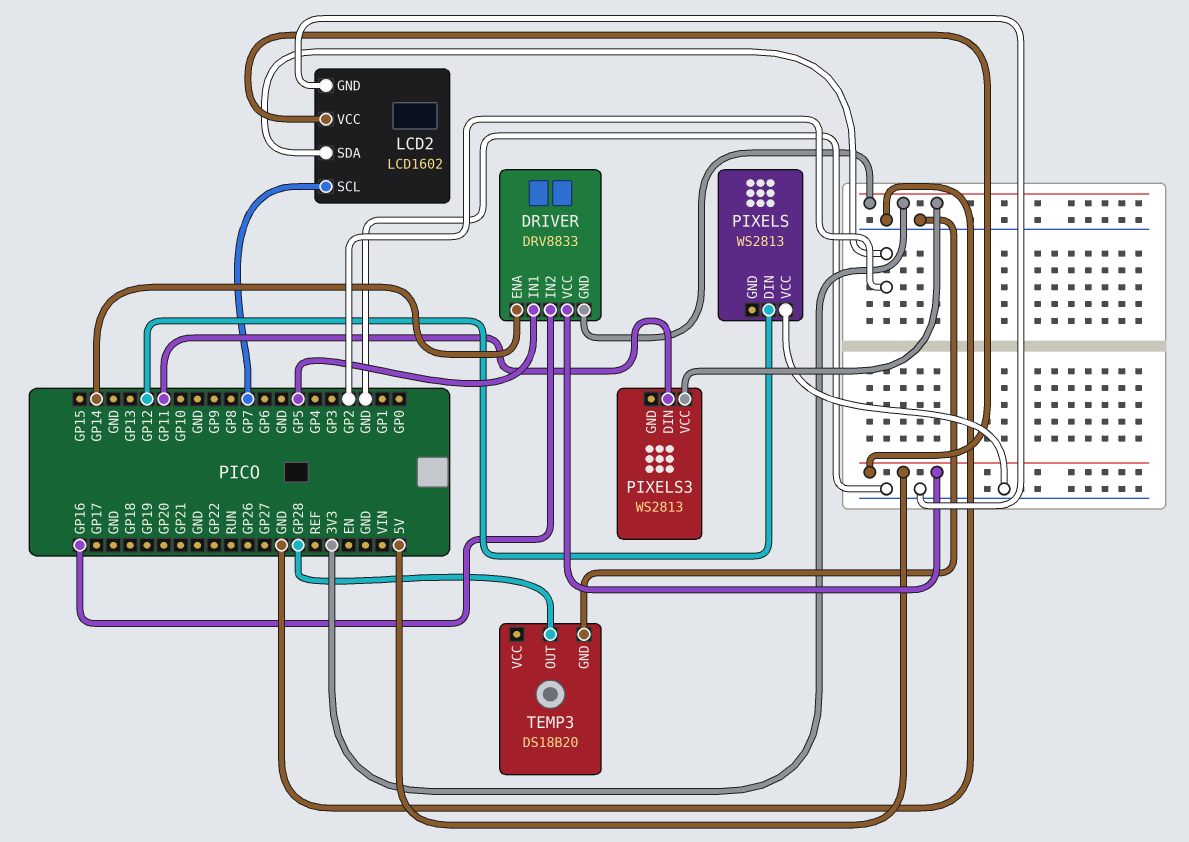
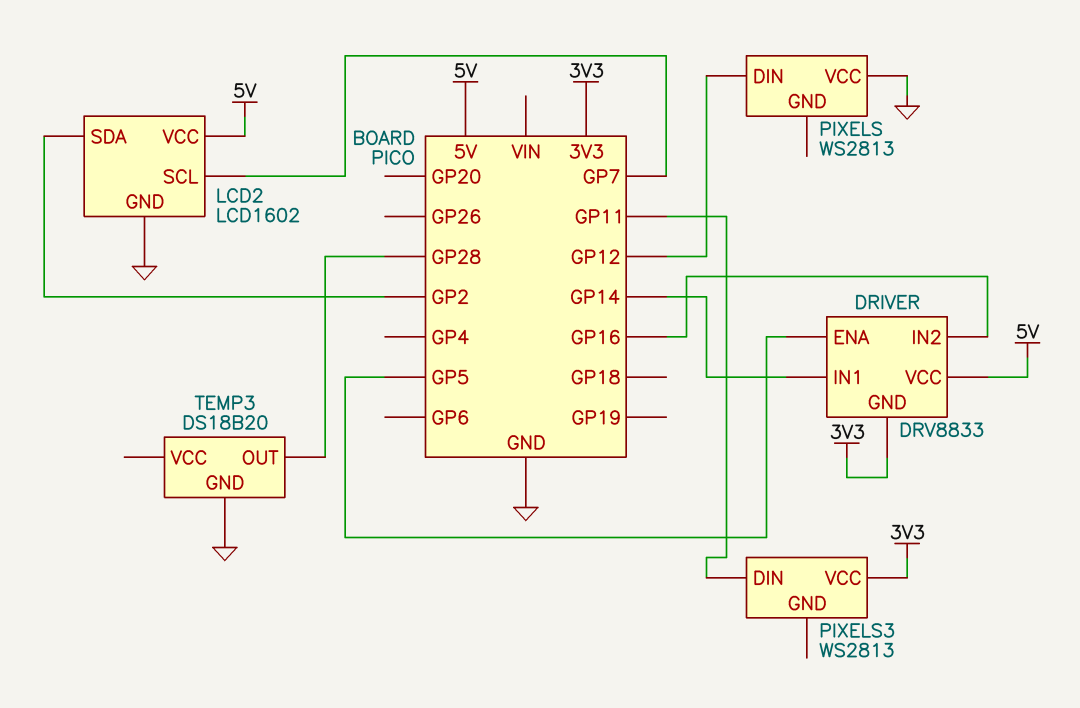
DRIVER pin ENA: GP14 -> GP5
DRIVER pin IN1: GP5 -> GP14

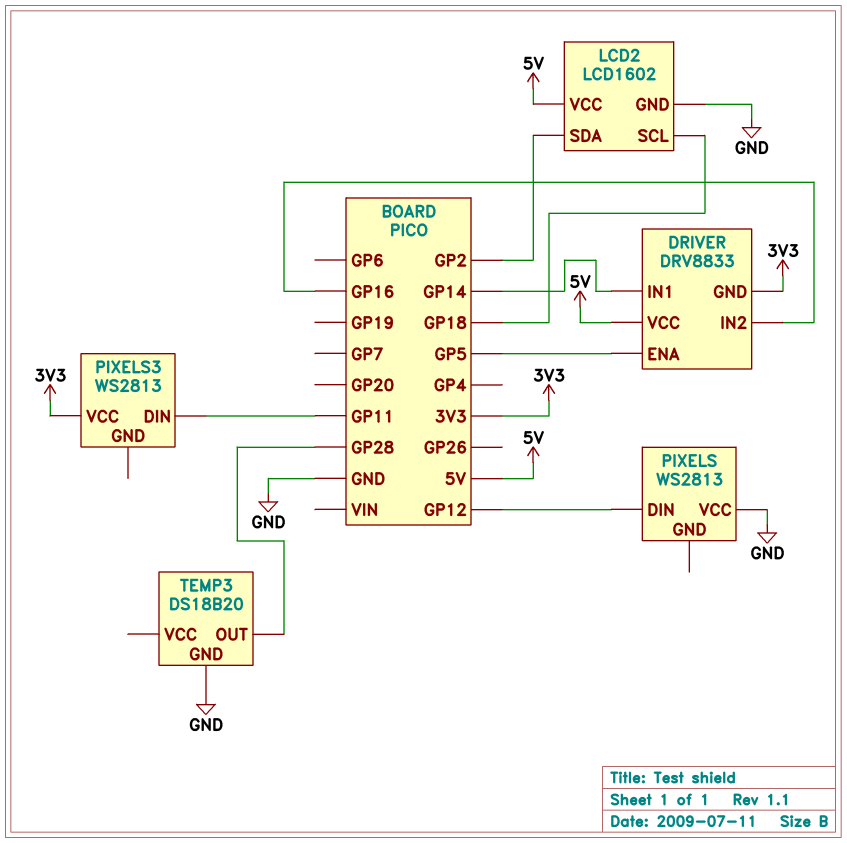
LCD2 pin SCL: GP7 -> GP18

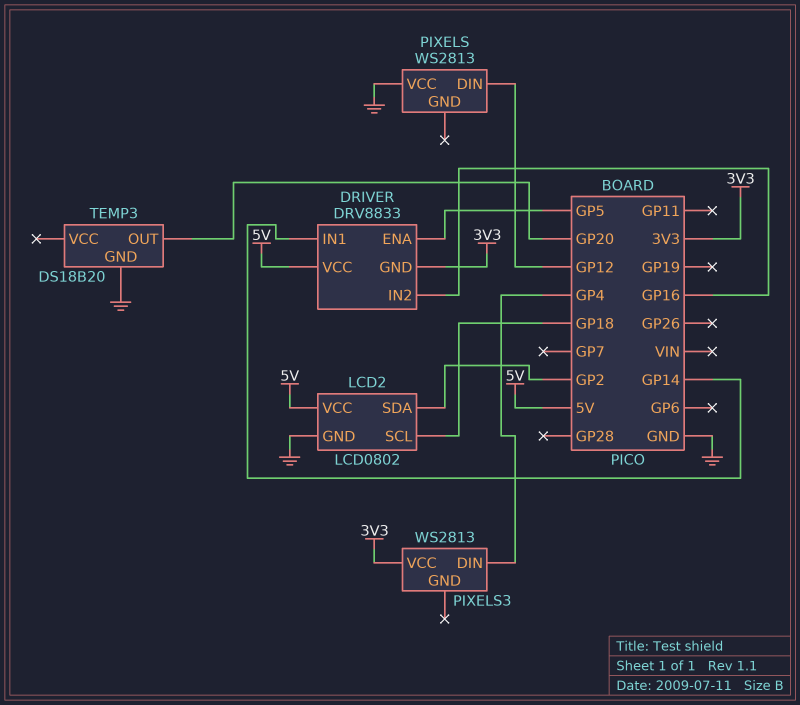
LCD2: LCD1602 -> LCD0802
PIXELS3 pin DIN: GP11 -> GP4
TEMP3 pin OUT: GP28 -> GP20

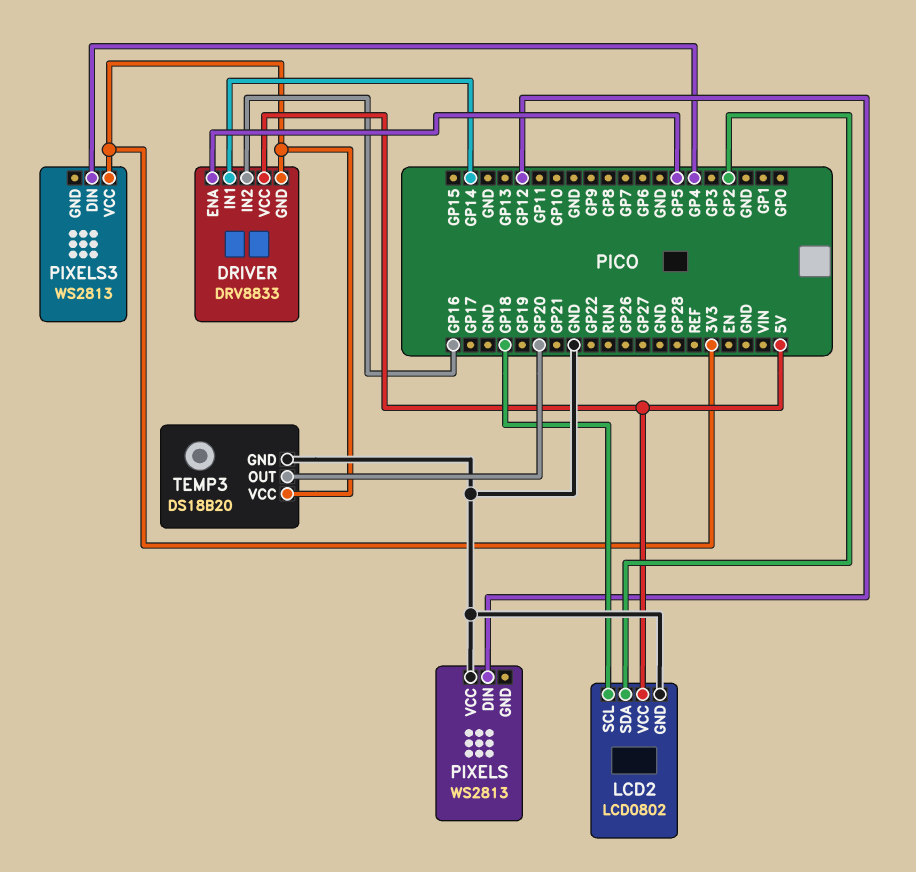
TEMP3 pin VCC: none -> 3V3

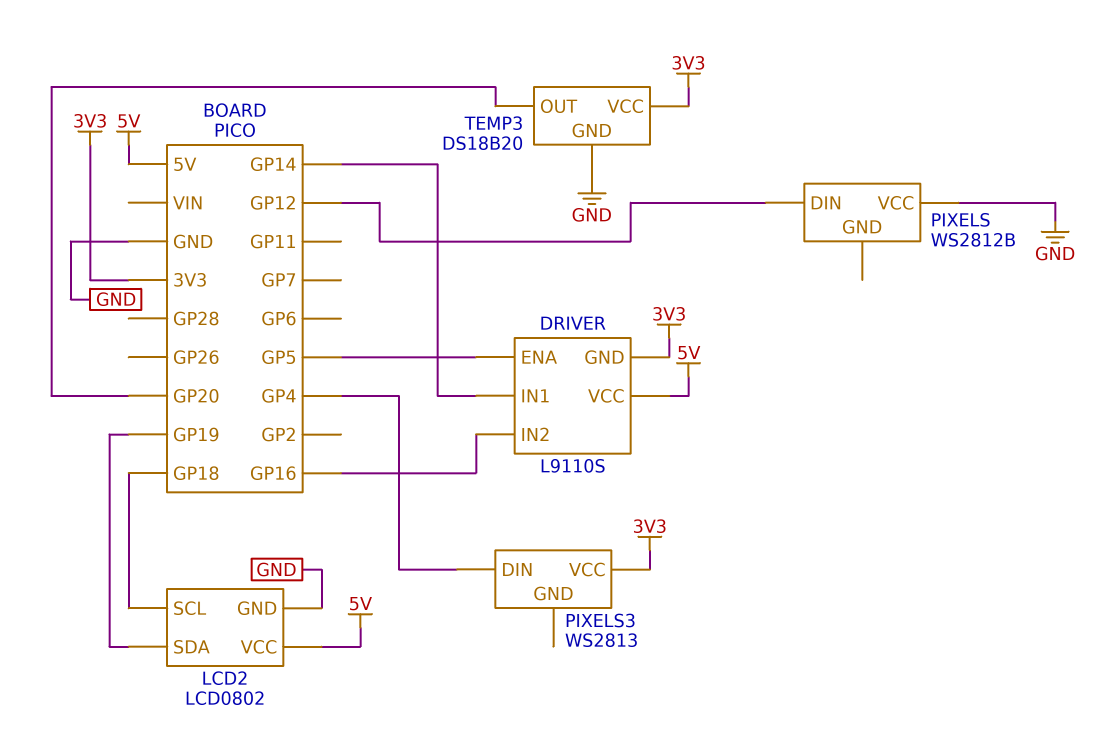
DRIVER: DRV8833 -> L9110S
LCD2 pin SDA: GP2 -> GP19
PIXELS: WS2813 -> WS2812B

